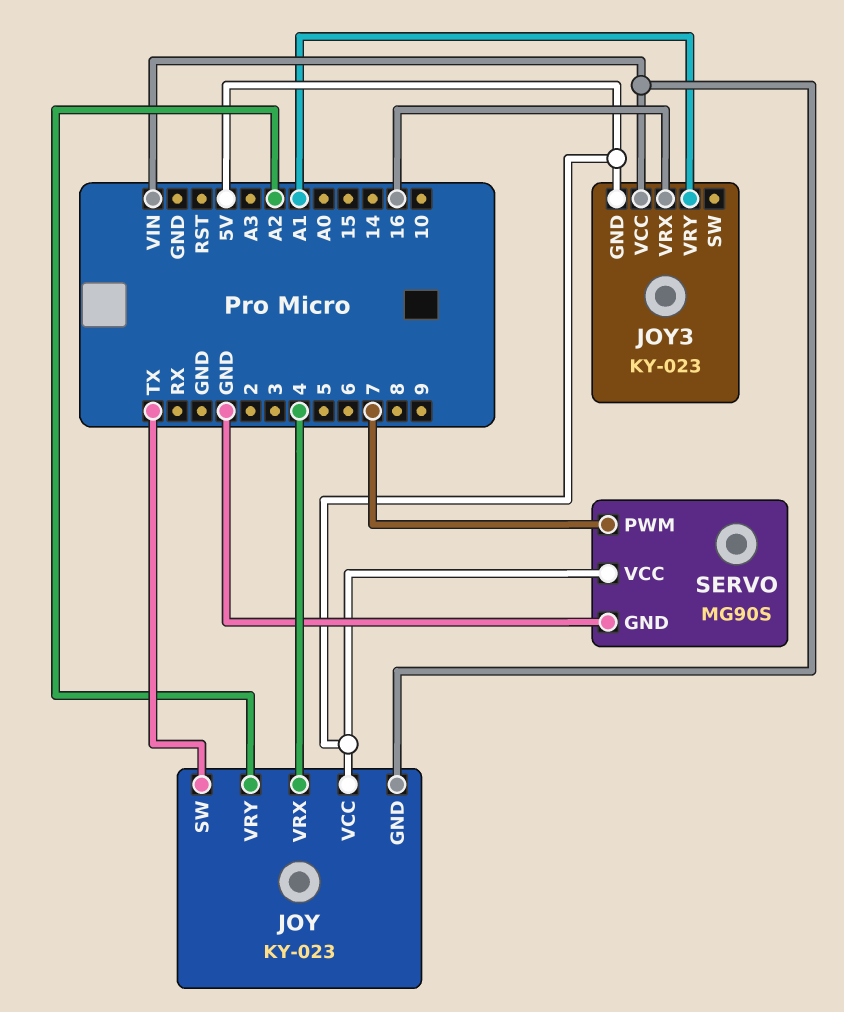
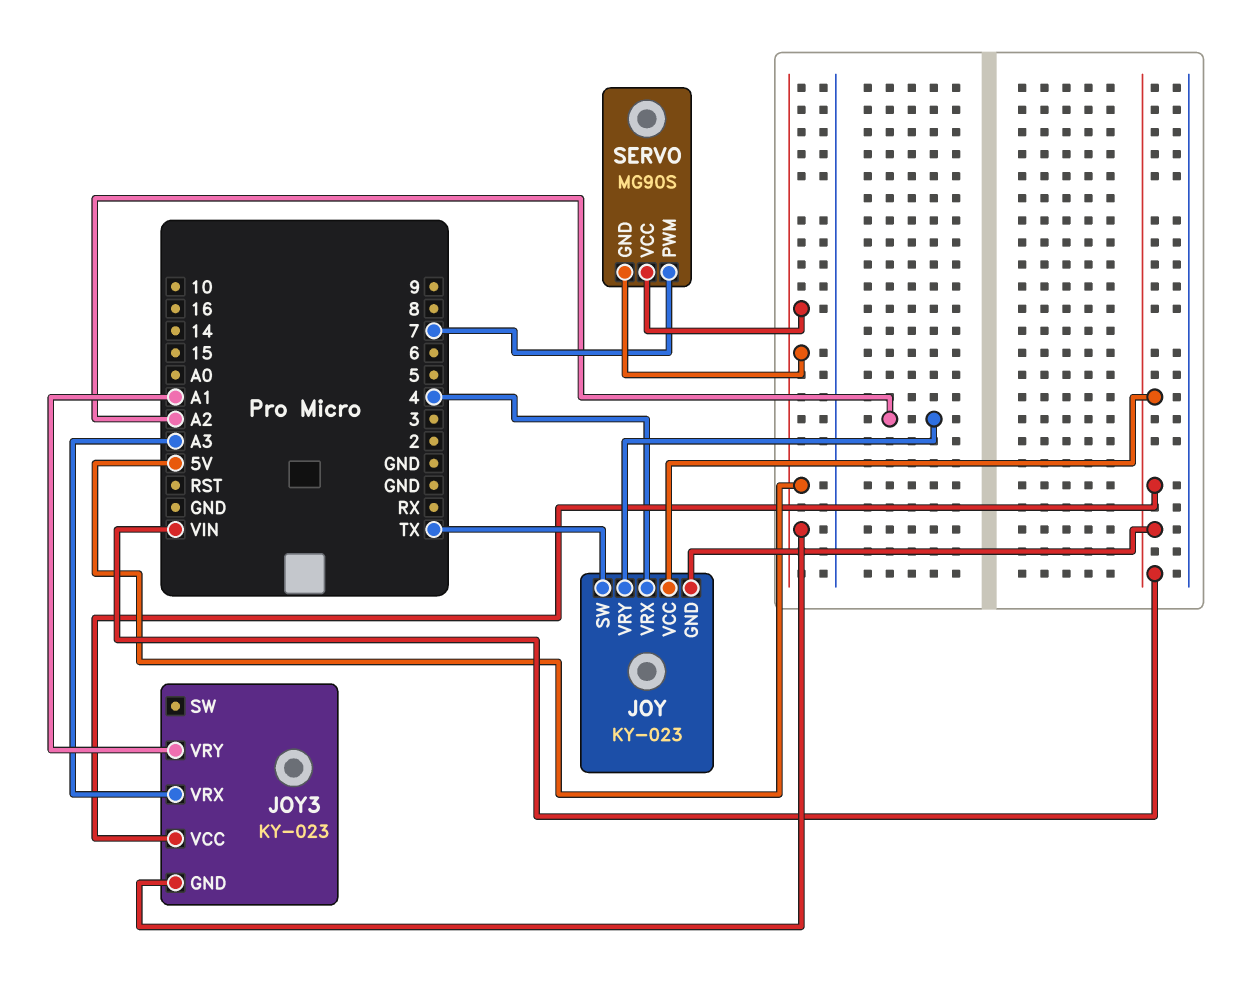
JOY pin VCC: 5V -> VIN
JOY3 pin VRX: 16 -> A3
SERVO pin GND: GND -> 5V

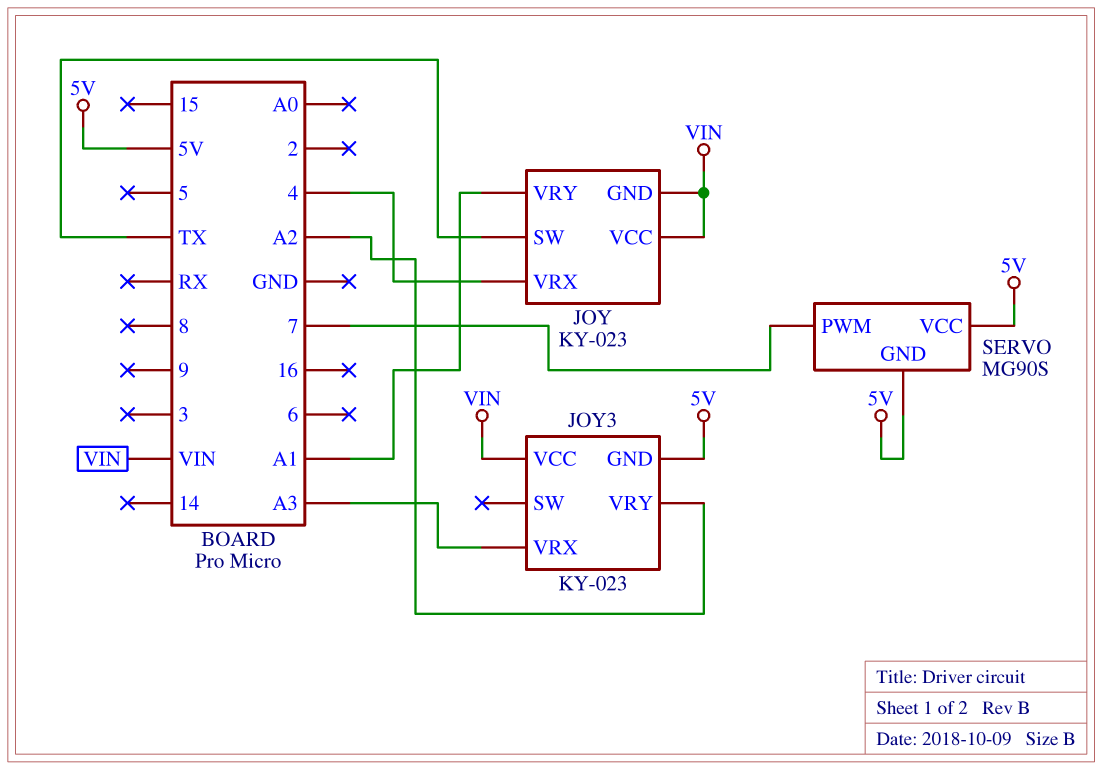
JOY pin VRY: A2 -> A1
JOY3 pin VRY: A1 -> A2

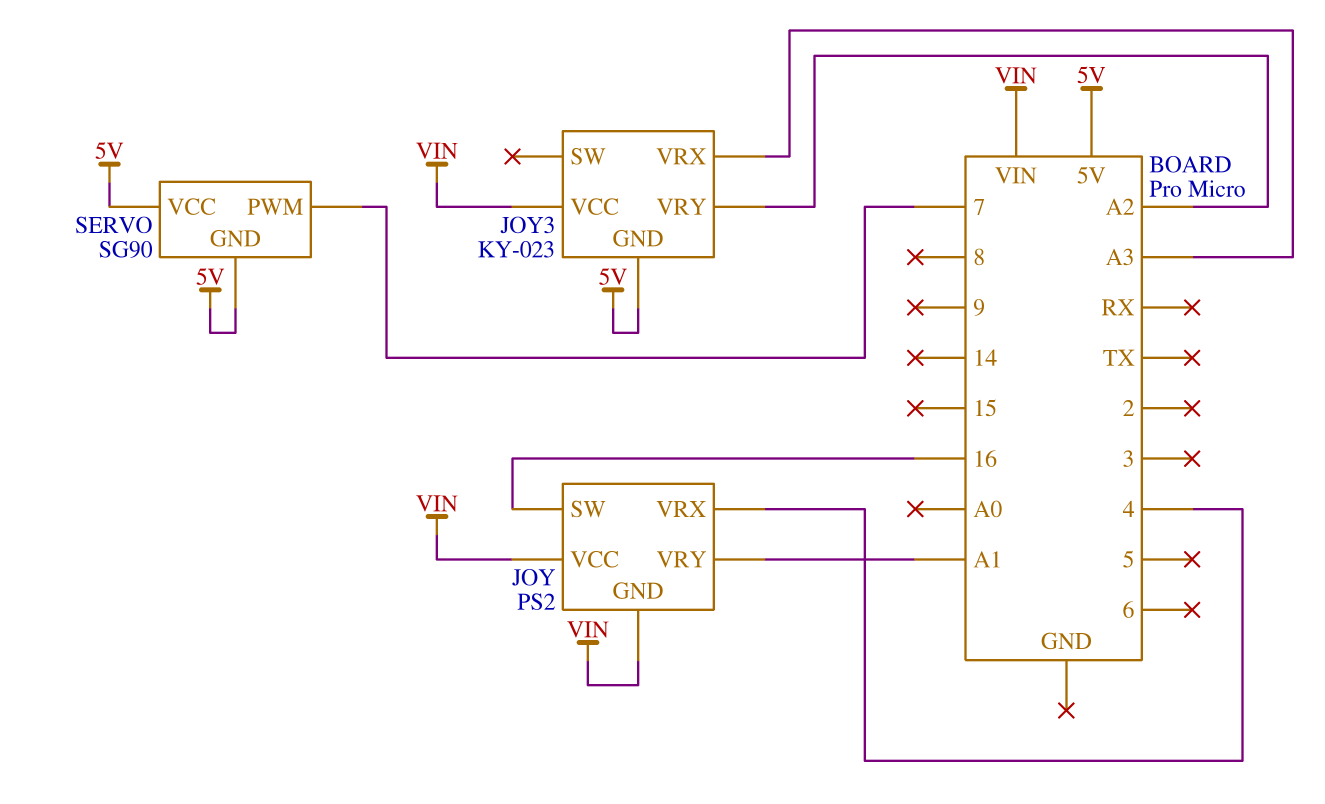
JOY: KY-023 -> PS2
JOY pin SW: TX -> 16
SERVO: MG90S -> SG90

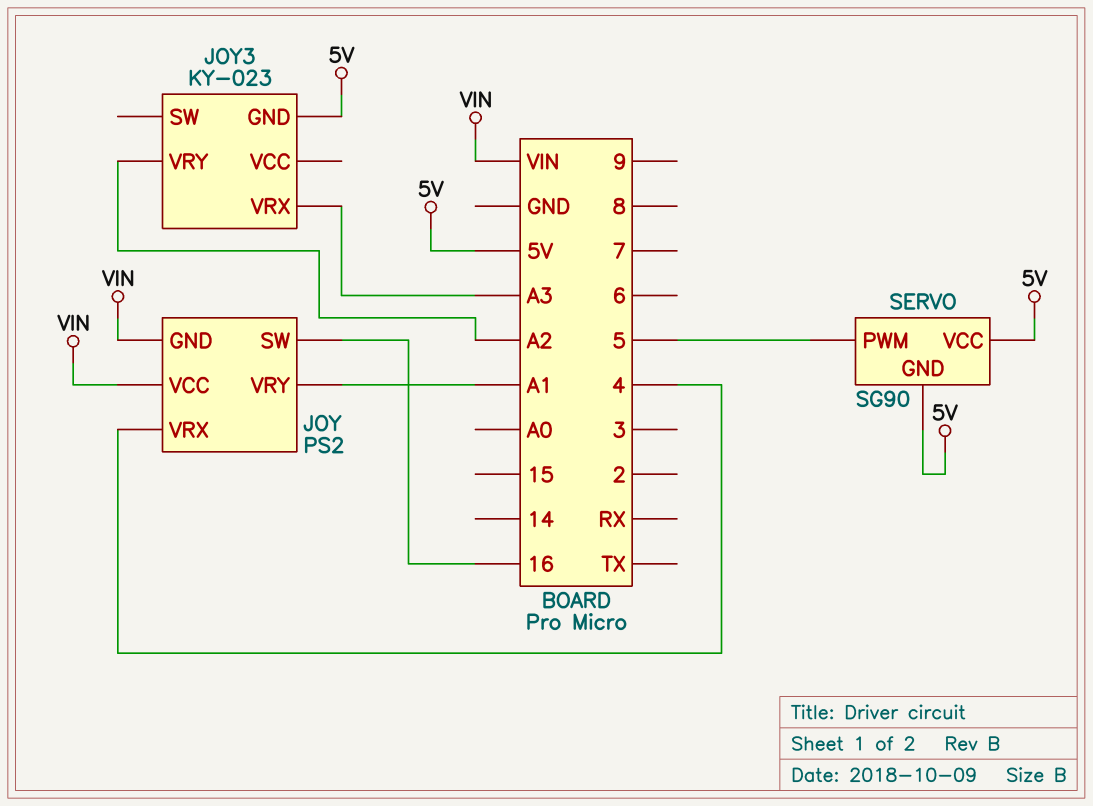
JOY3 pin VCC: VIN -> none
SERVO pin PWM: 7 -> 5

